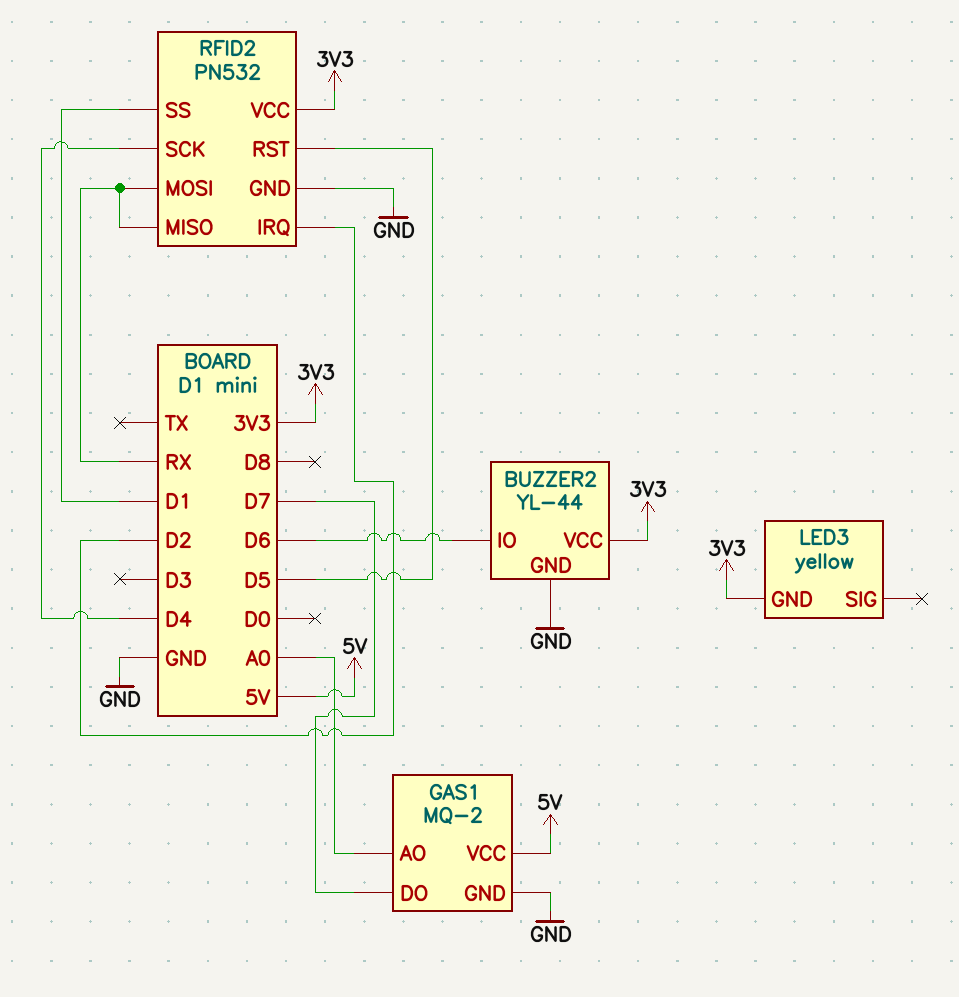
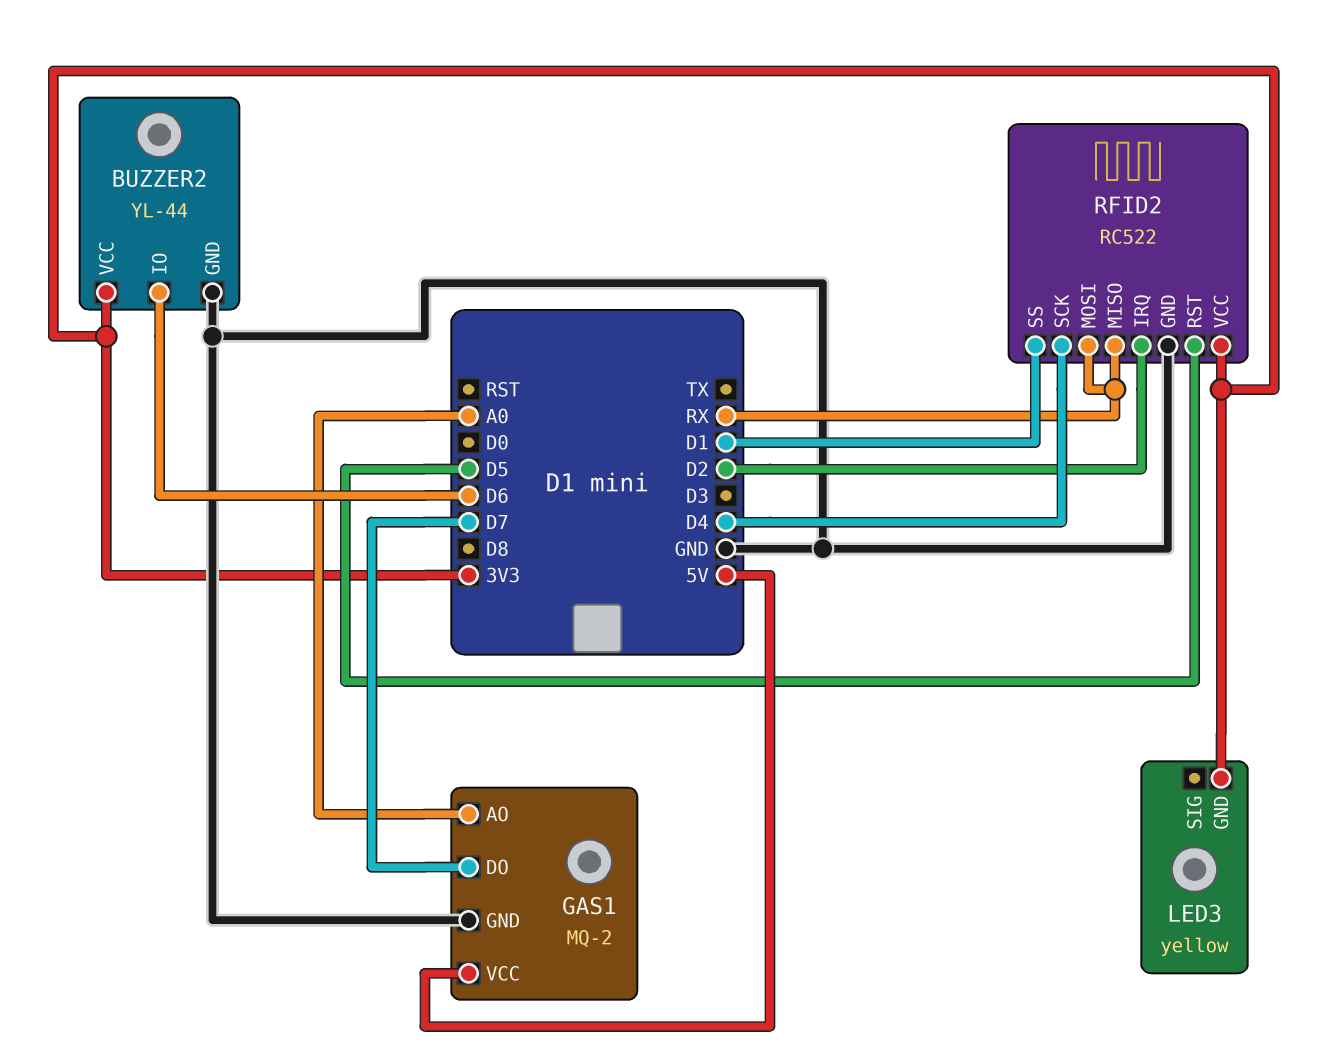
RFID2: PN532 -> RC522

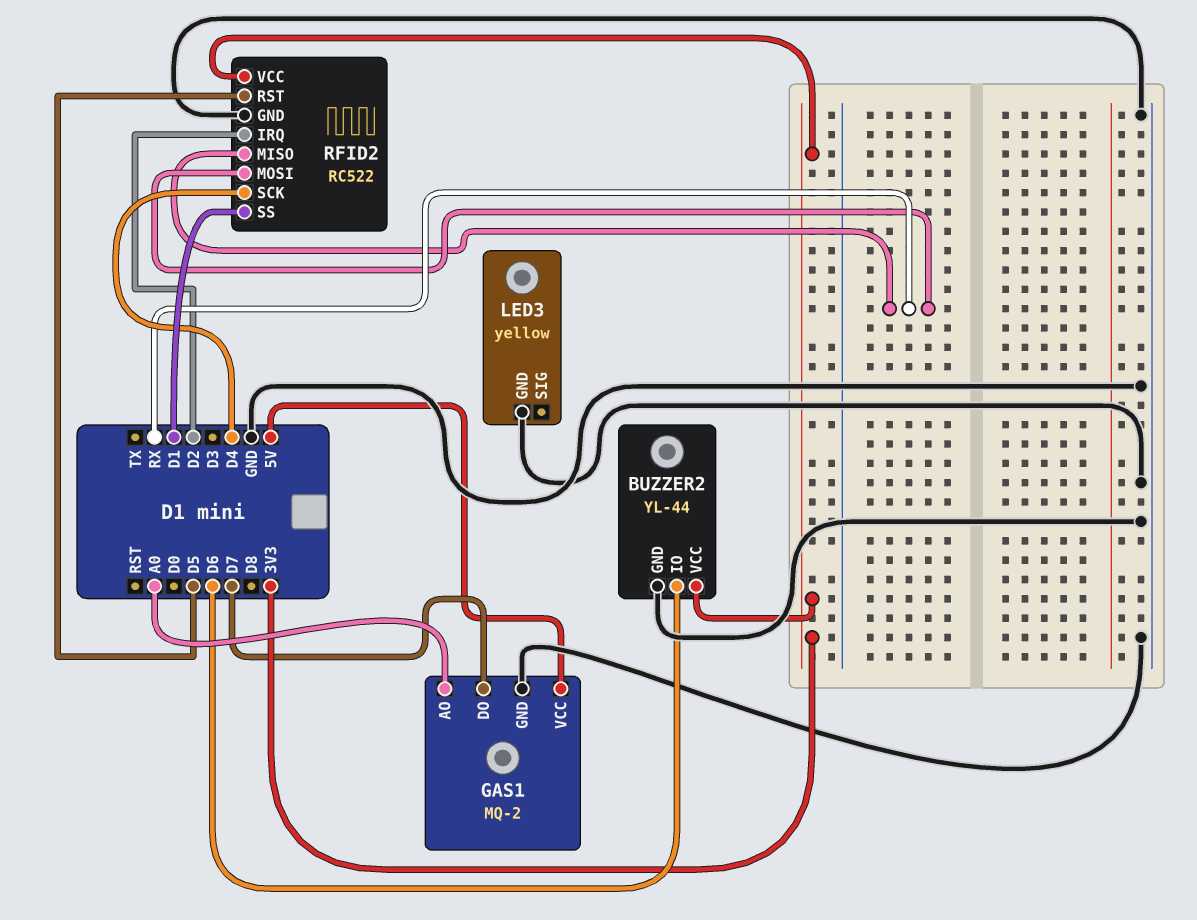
LED3 pin GND: 3V3 -> GND

